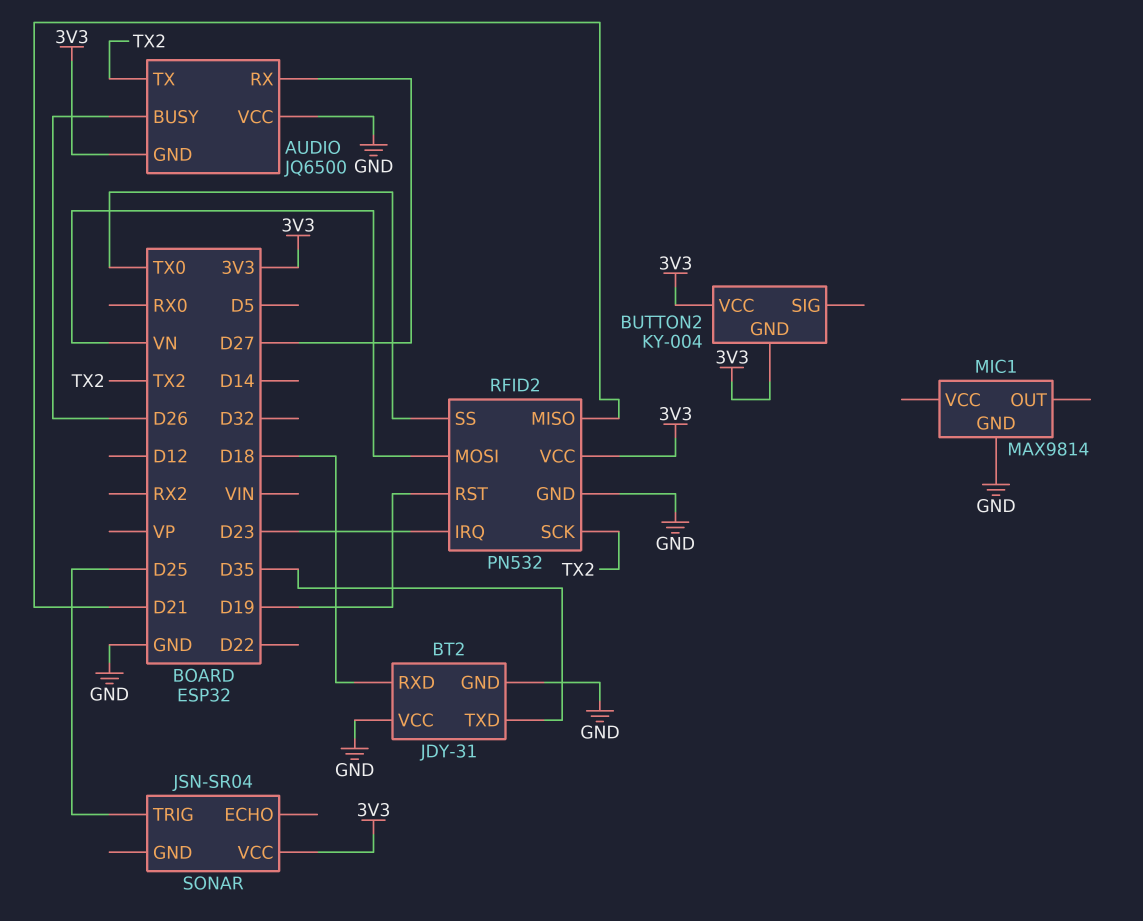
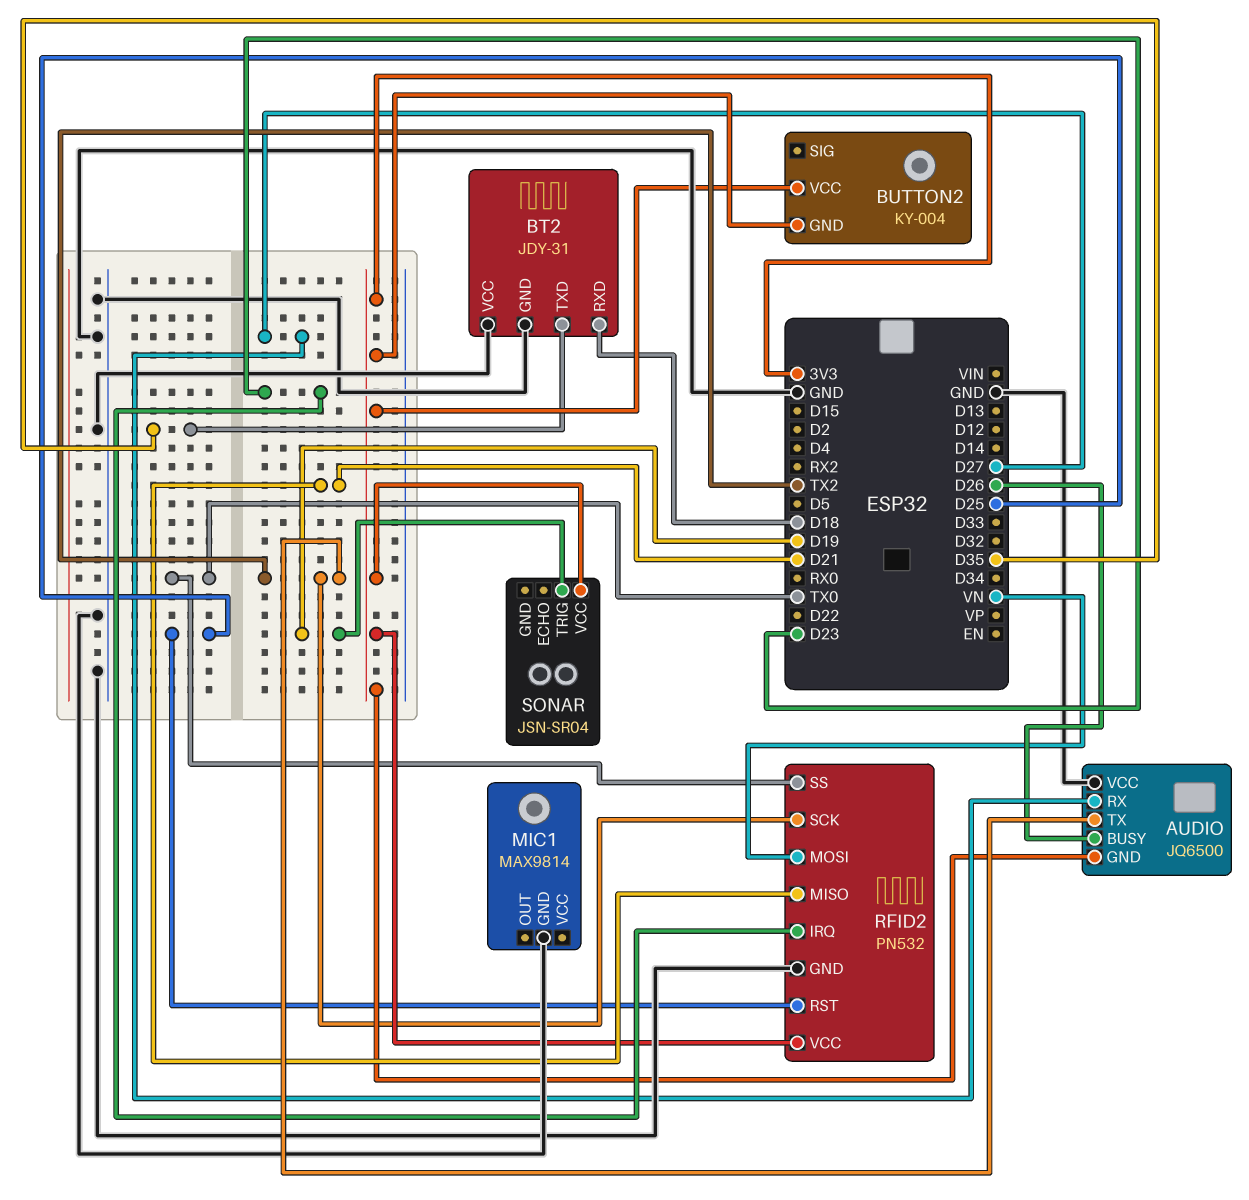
RFID2 pin RST: D19 -> D25
SONAR pin TRIG: D25 -> D19

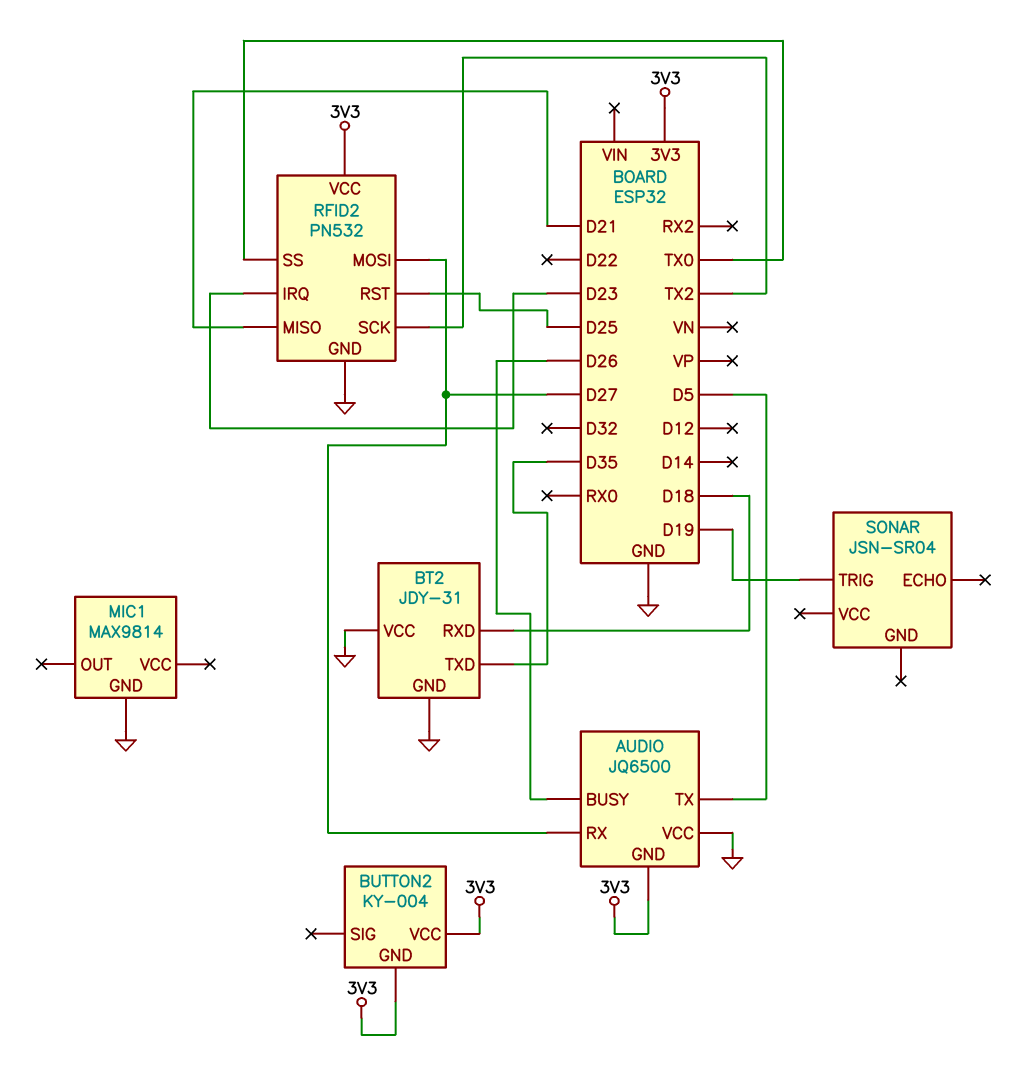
AUDIO pin TX: TX2 -> D5
RFID2 pin MOSI: VN -> D27
SONAR pin VCC: 3V3 -> none

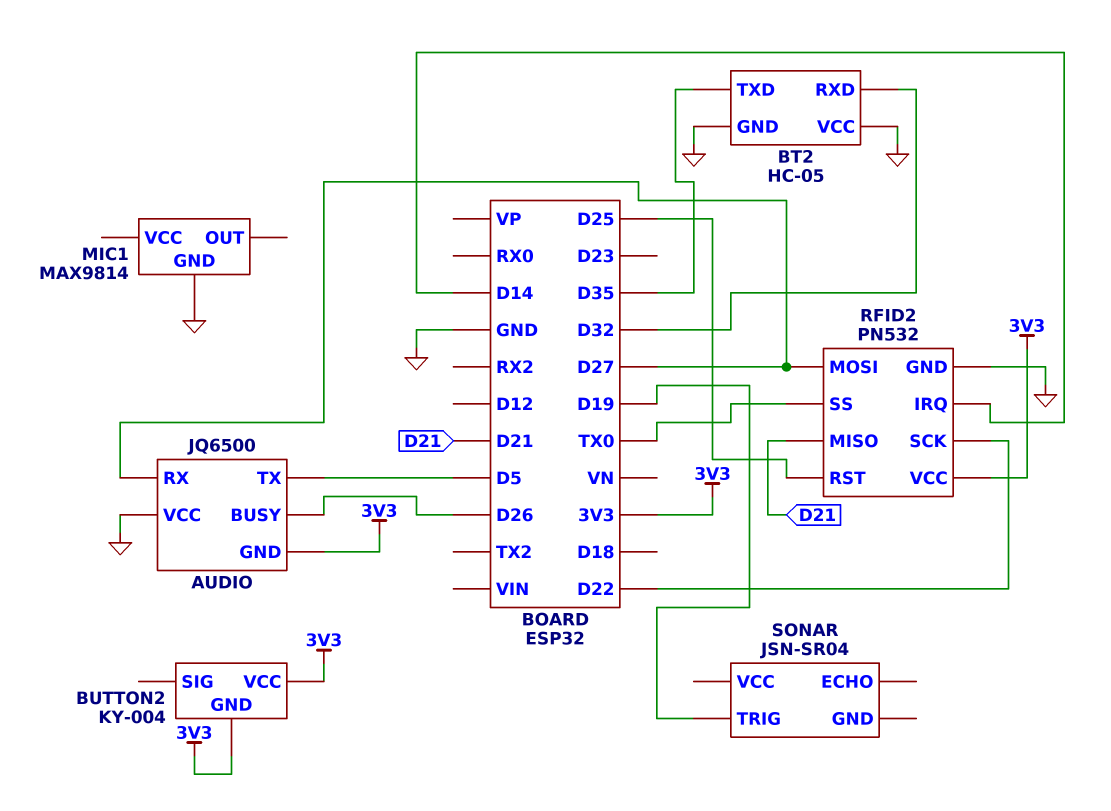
BT2: JDY-31 -> HC-05
BT2 pin RXD: D18 -> D32
RFID2 pin IRQ: D23 -> D14
RFID2 pin SCK: TX2 -> D22

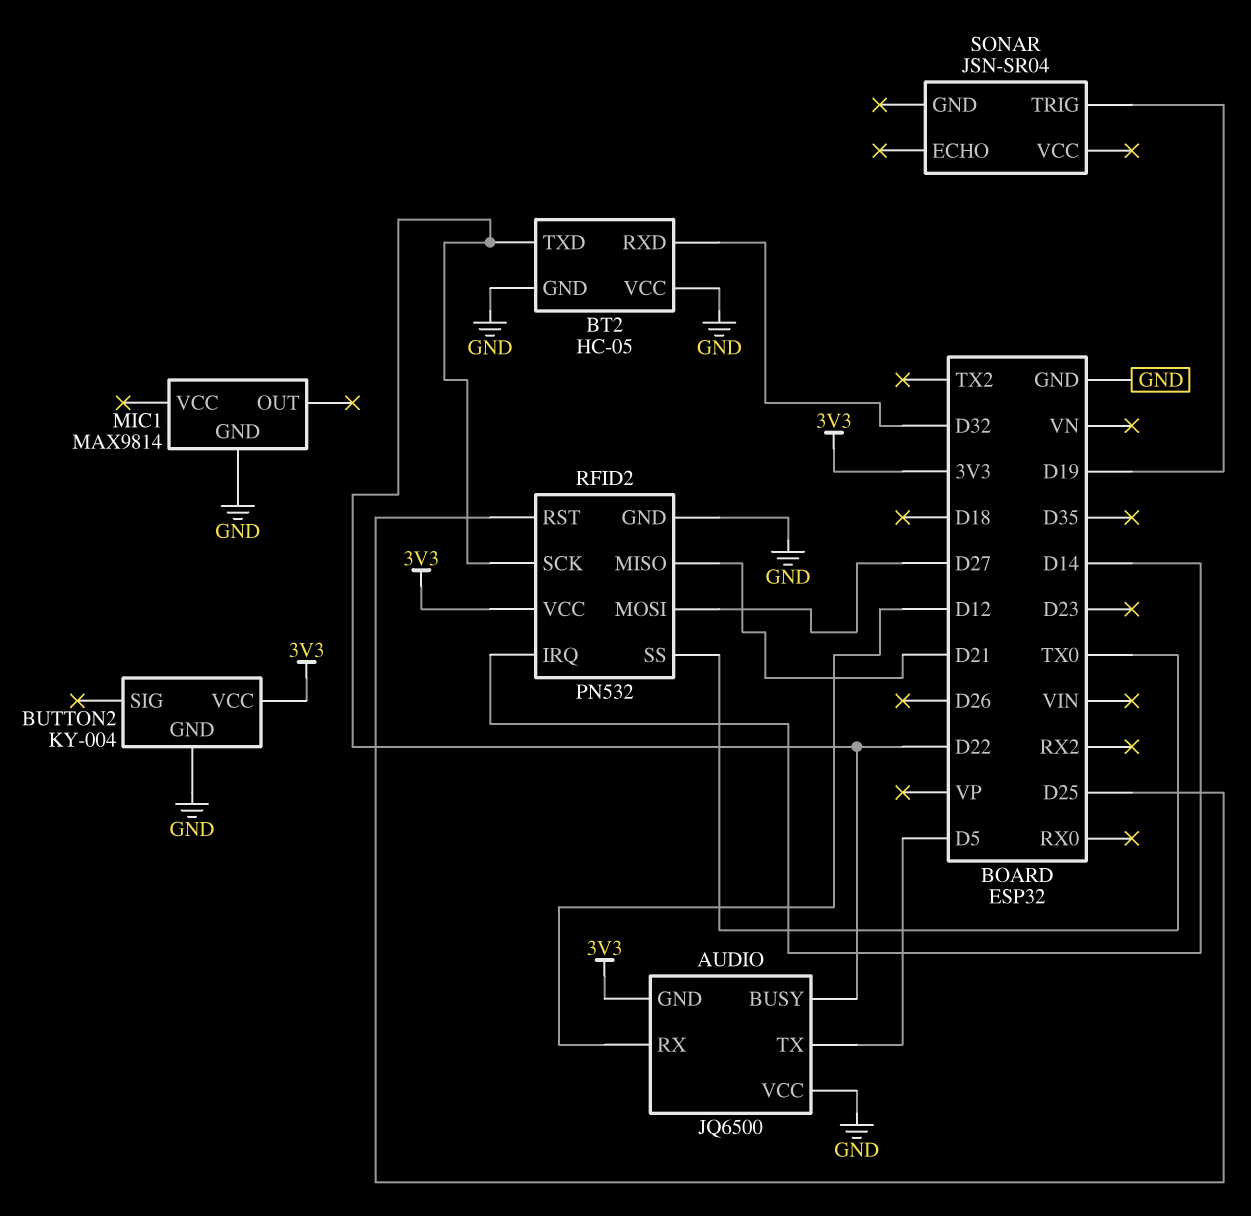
AUDIO pin BUSY: D26 -> D22
AUDIO pin RX: D27 -> D12
BT2 pin TXD: D35 -> D22
BUTTON2 pin GND: 3V3 -> GND

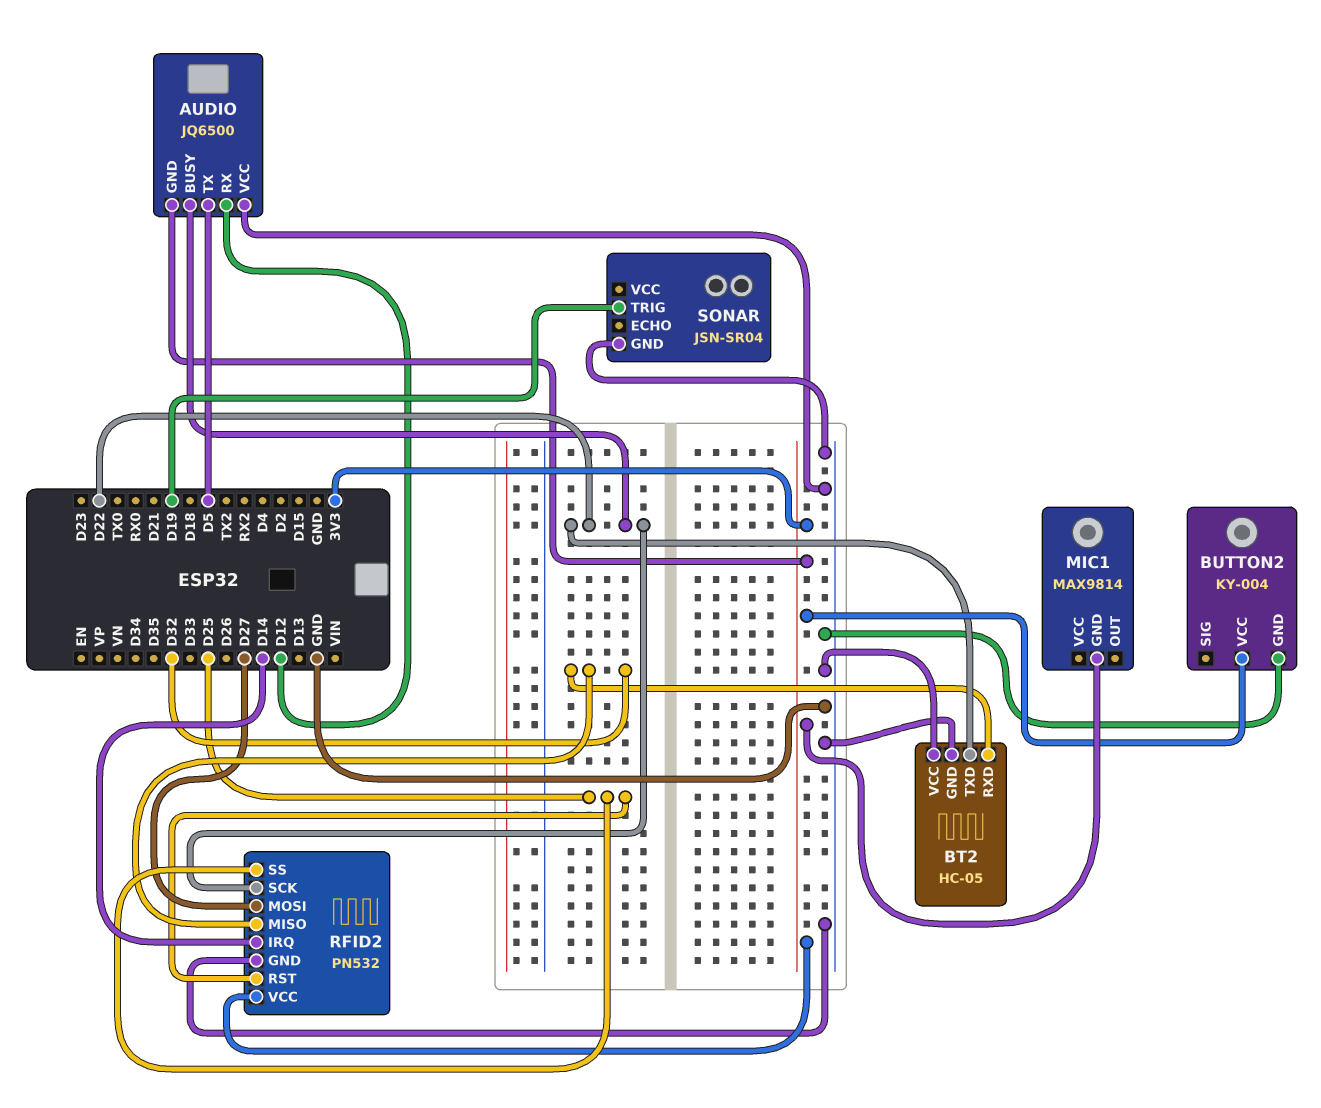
MIC1 pin GND: GND -> 3V3
RFID2 pin MISO: D21 -> D32
RFID2 pin SS: TX0 -> D25
SONAR pin GND: none -> GND

